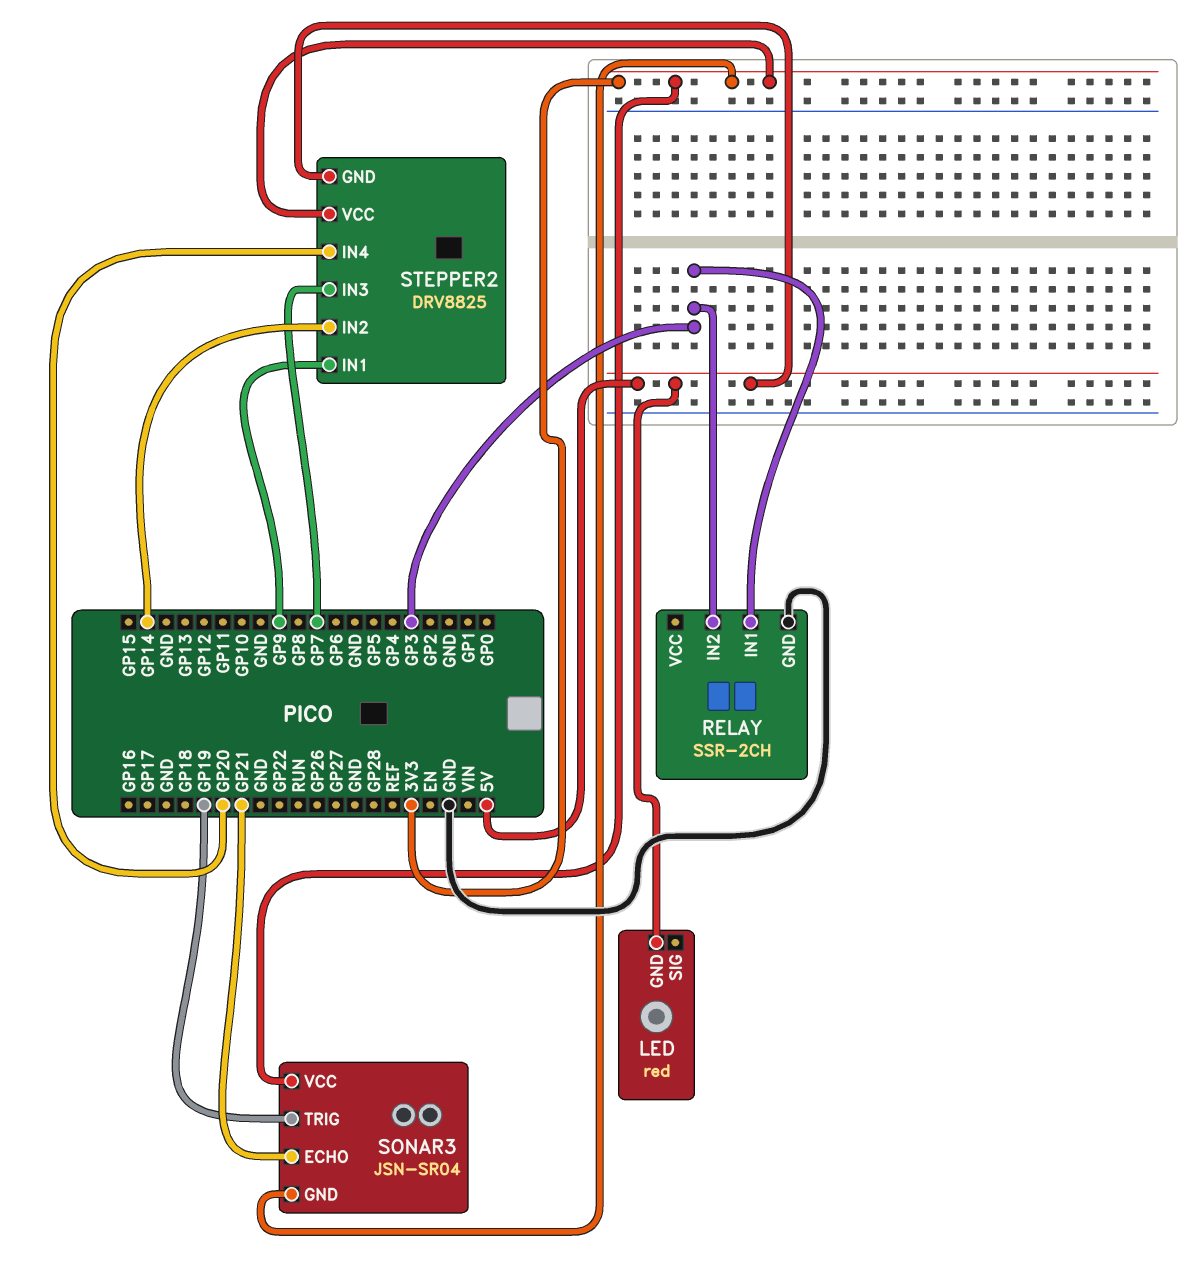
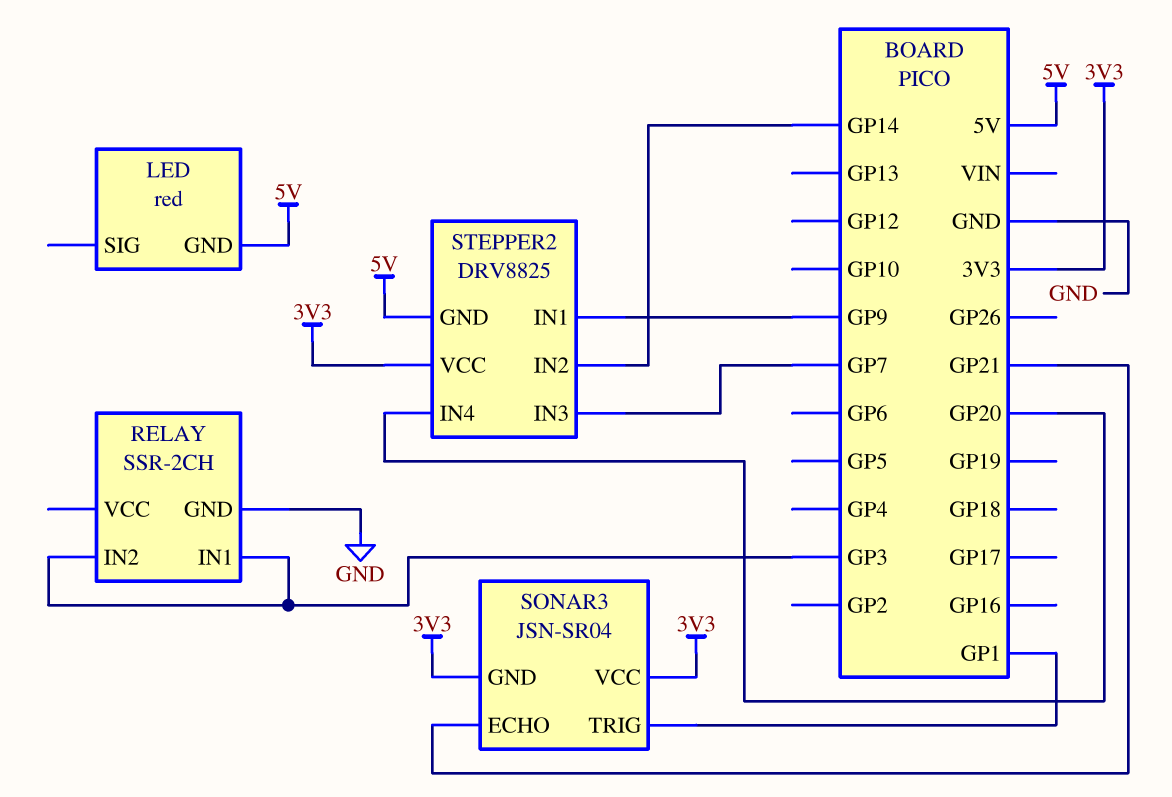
SONAR3 pin TRIG: GP19 -> GP1

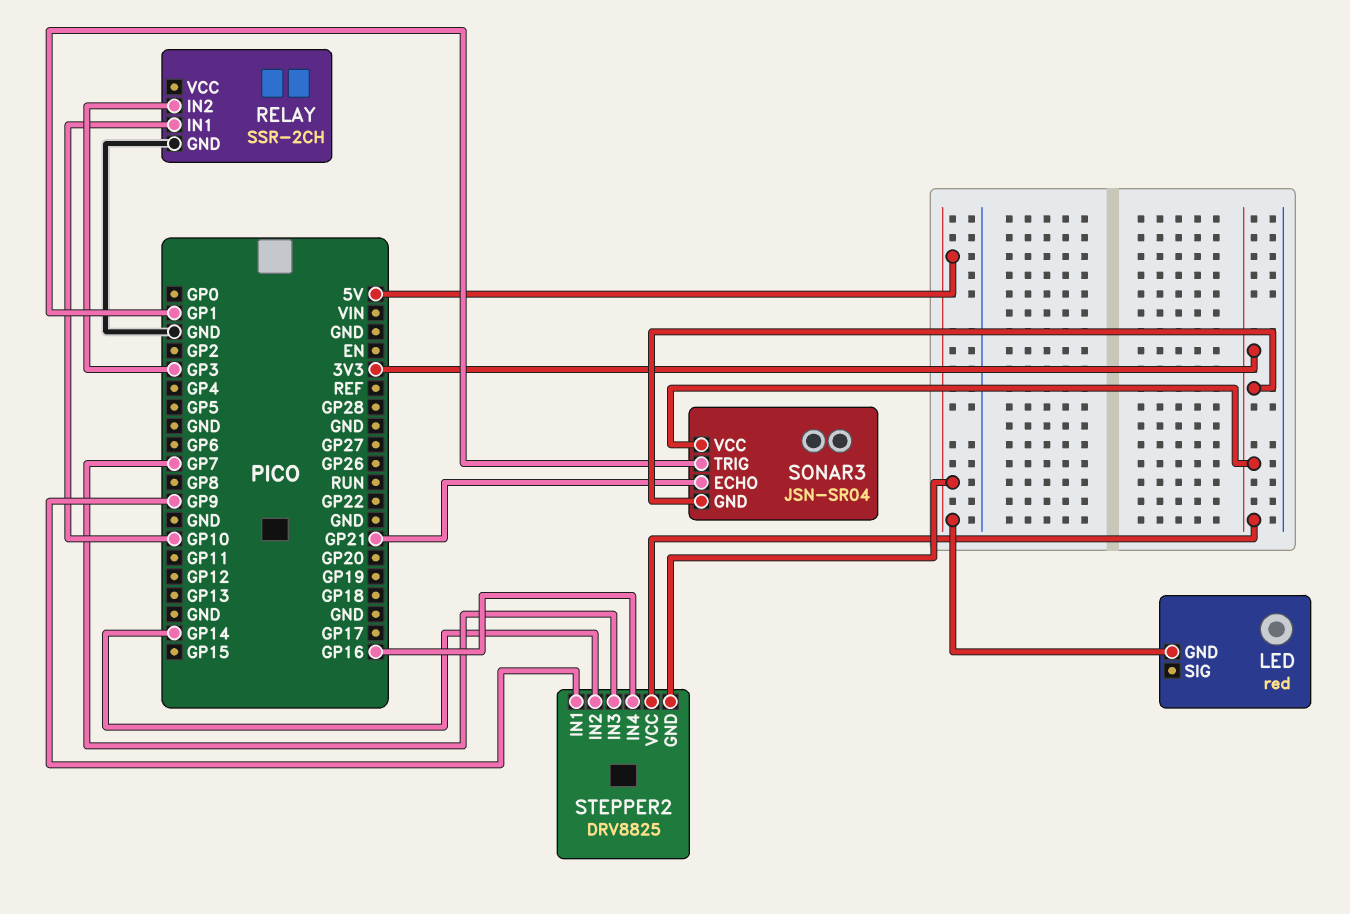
RELAY pin IN1: GP3 -> GP10
STEPPER2 pin IN4: GP20 -> GP16

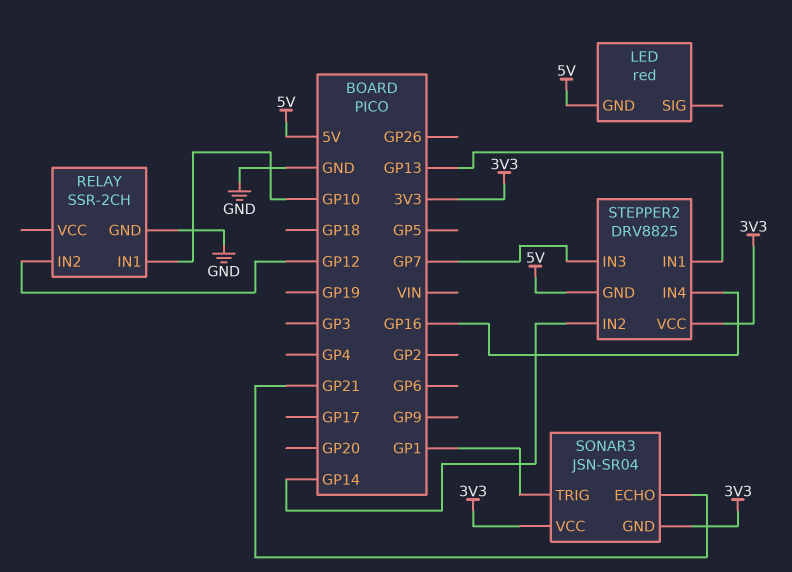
RELAY pin IN2: GP3 -> GP12
STEPPER2 pin IN1: GP9 -> GP13

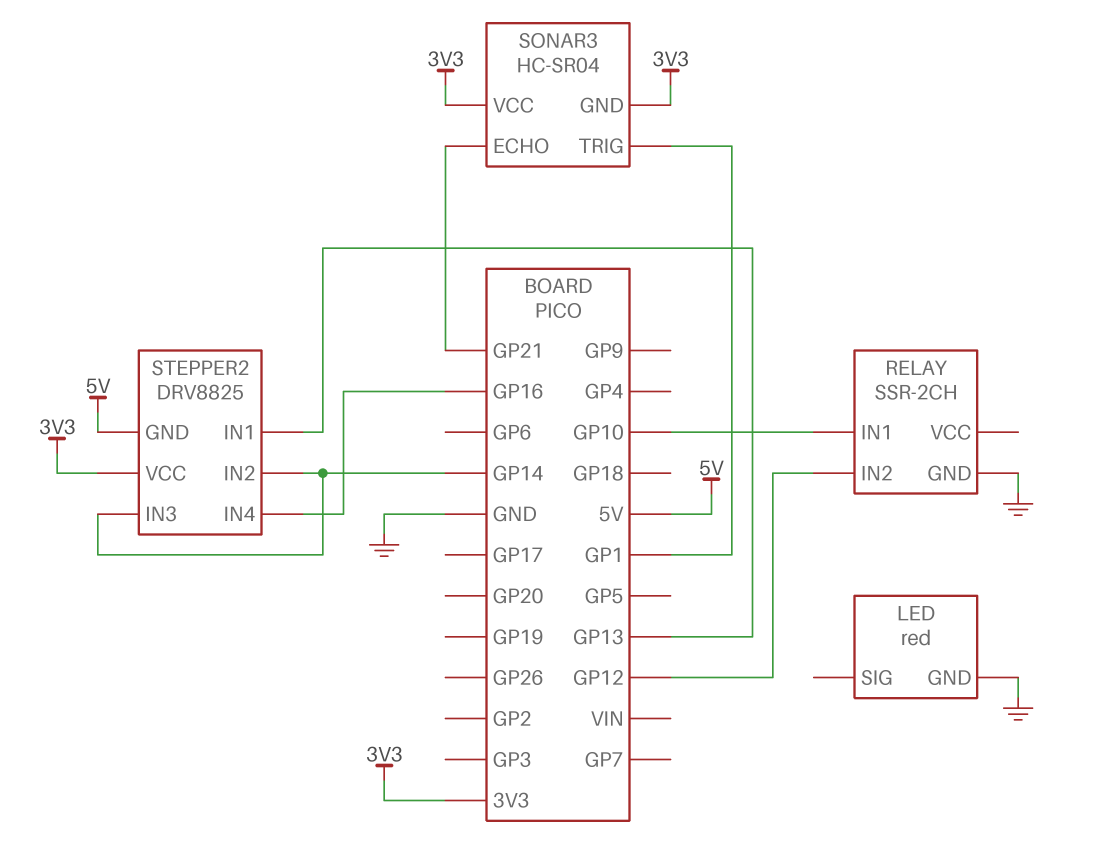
LED pin GND: 5V -> GND
SONAR3: JSN-SR04 -> HC-SR04
STEPPER2 pin IN3: GP7 -> GP14

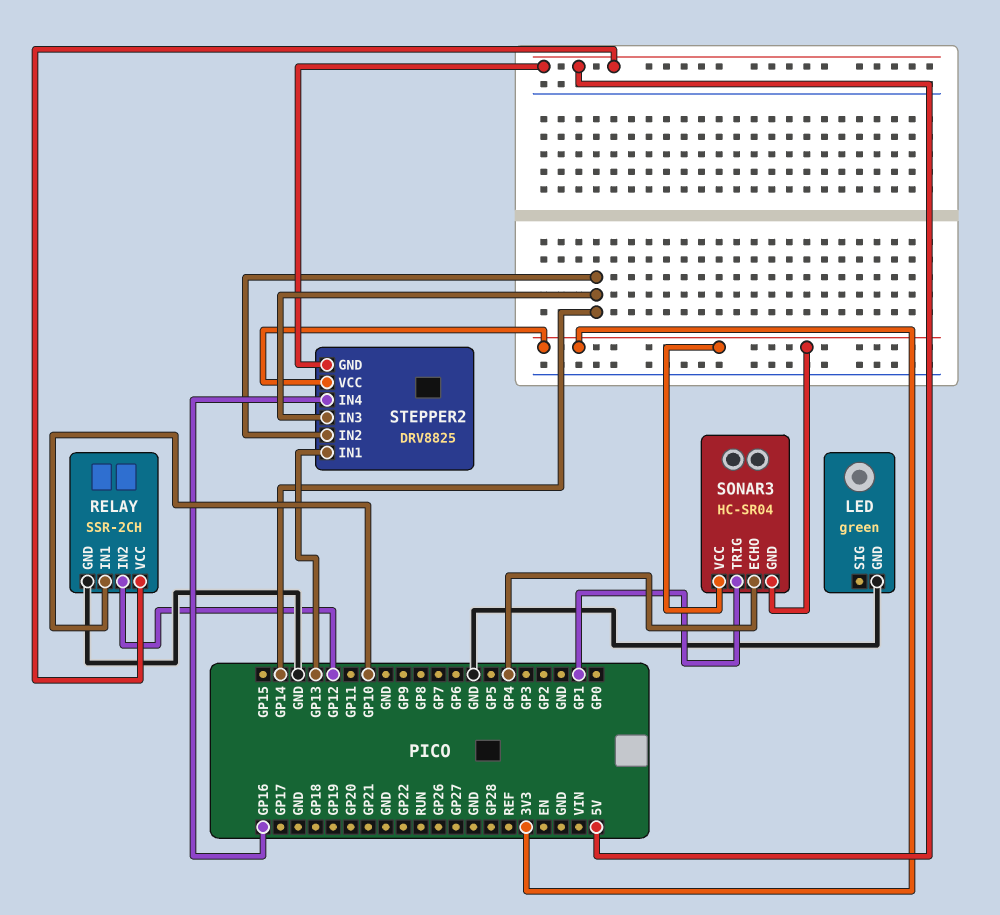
LED: red -> green
RELAY pin VCC: none -> 5V
SONAR3 pin ECHO: GP21 -> GP4

